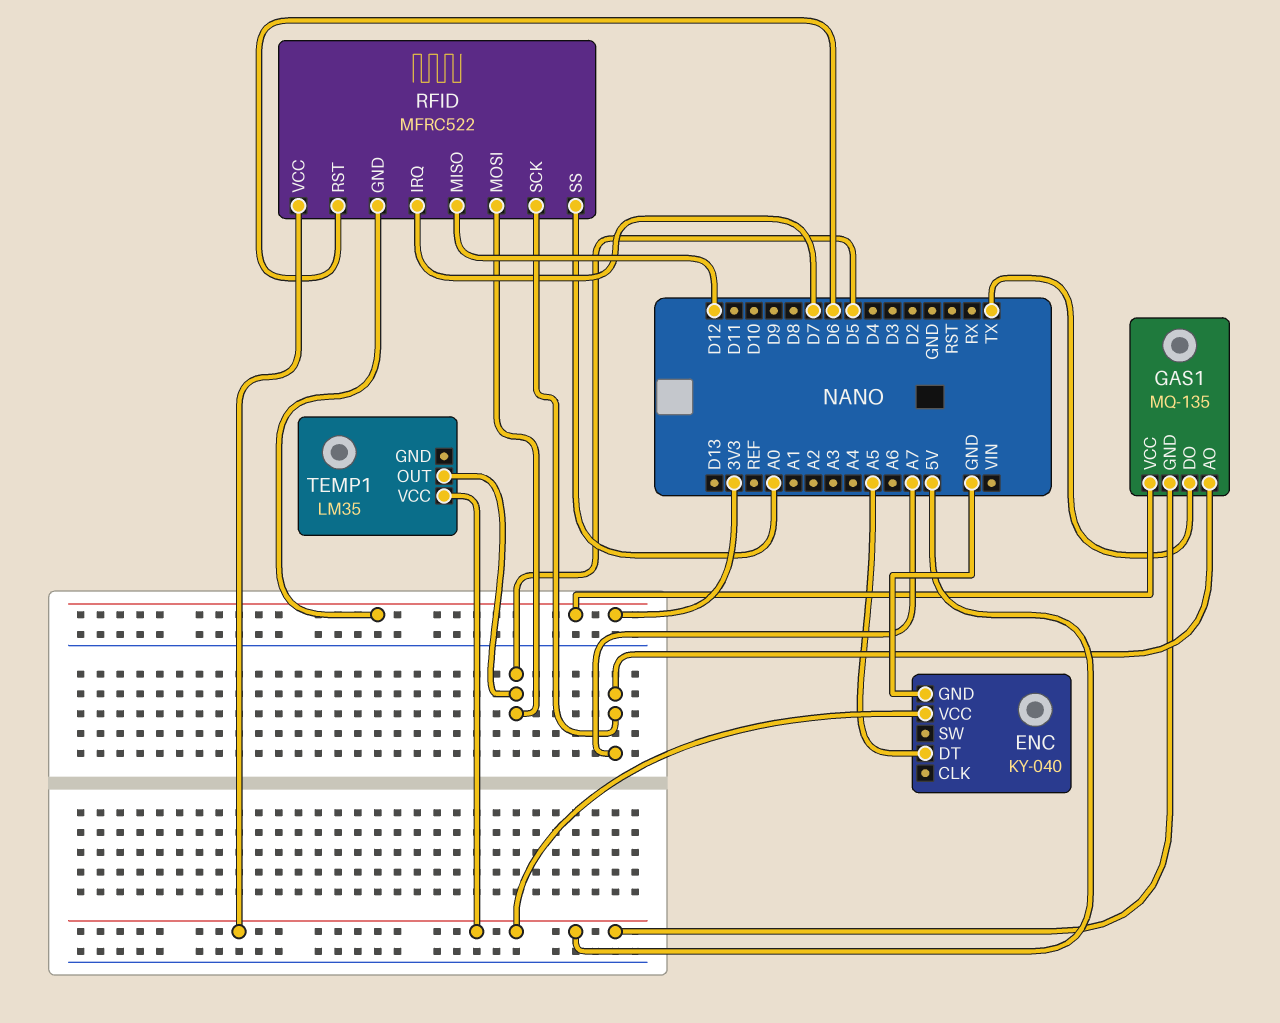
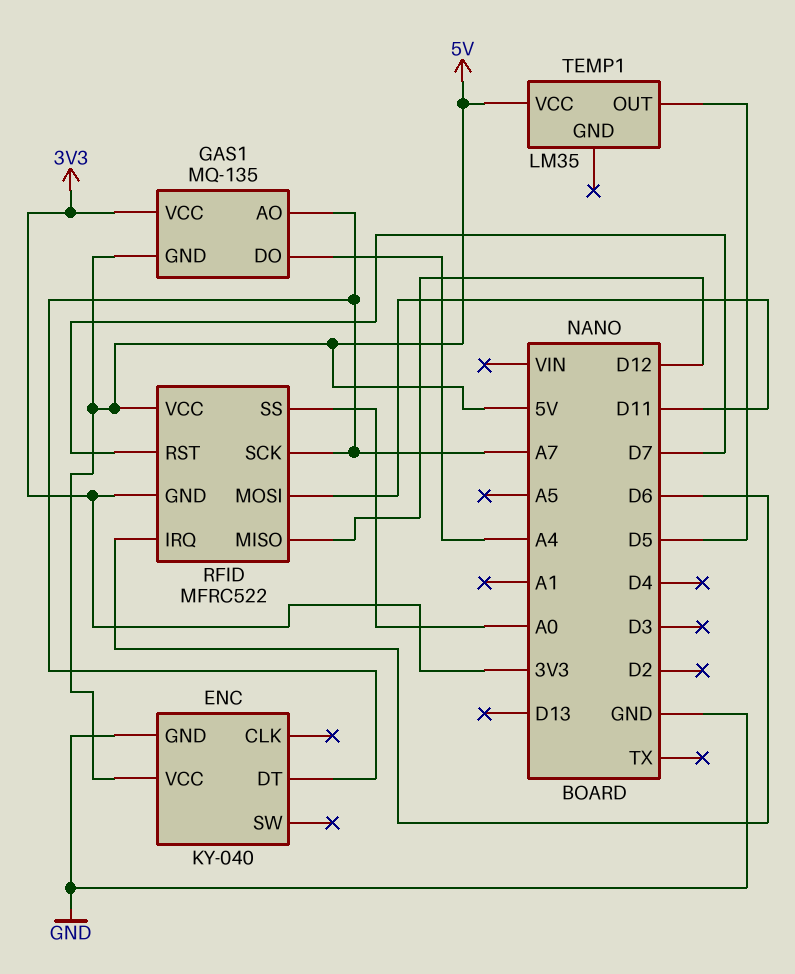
ENC pin DT: A5 -> A7
GAS1 pin DO: TX -> A4
RFID pin IRQ: D7 -> D6
RFID pin MOSI: D5 -> D11
RFID pin RST: D6 -> D7

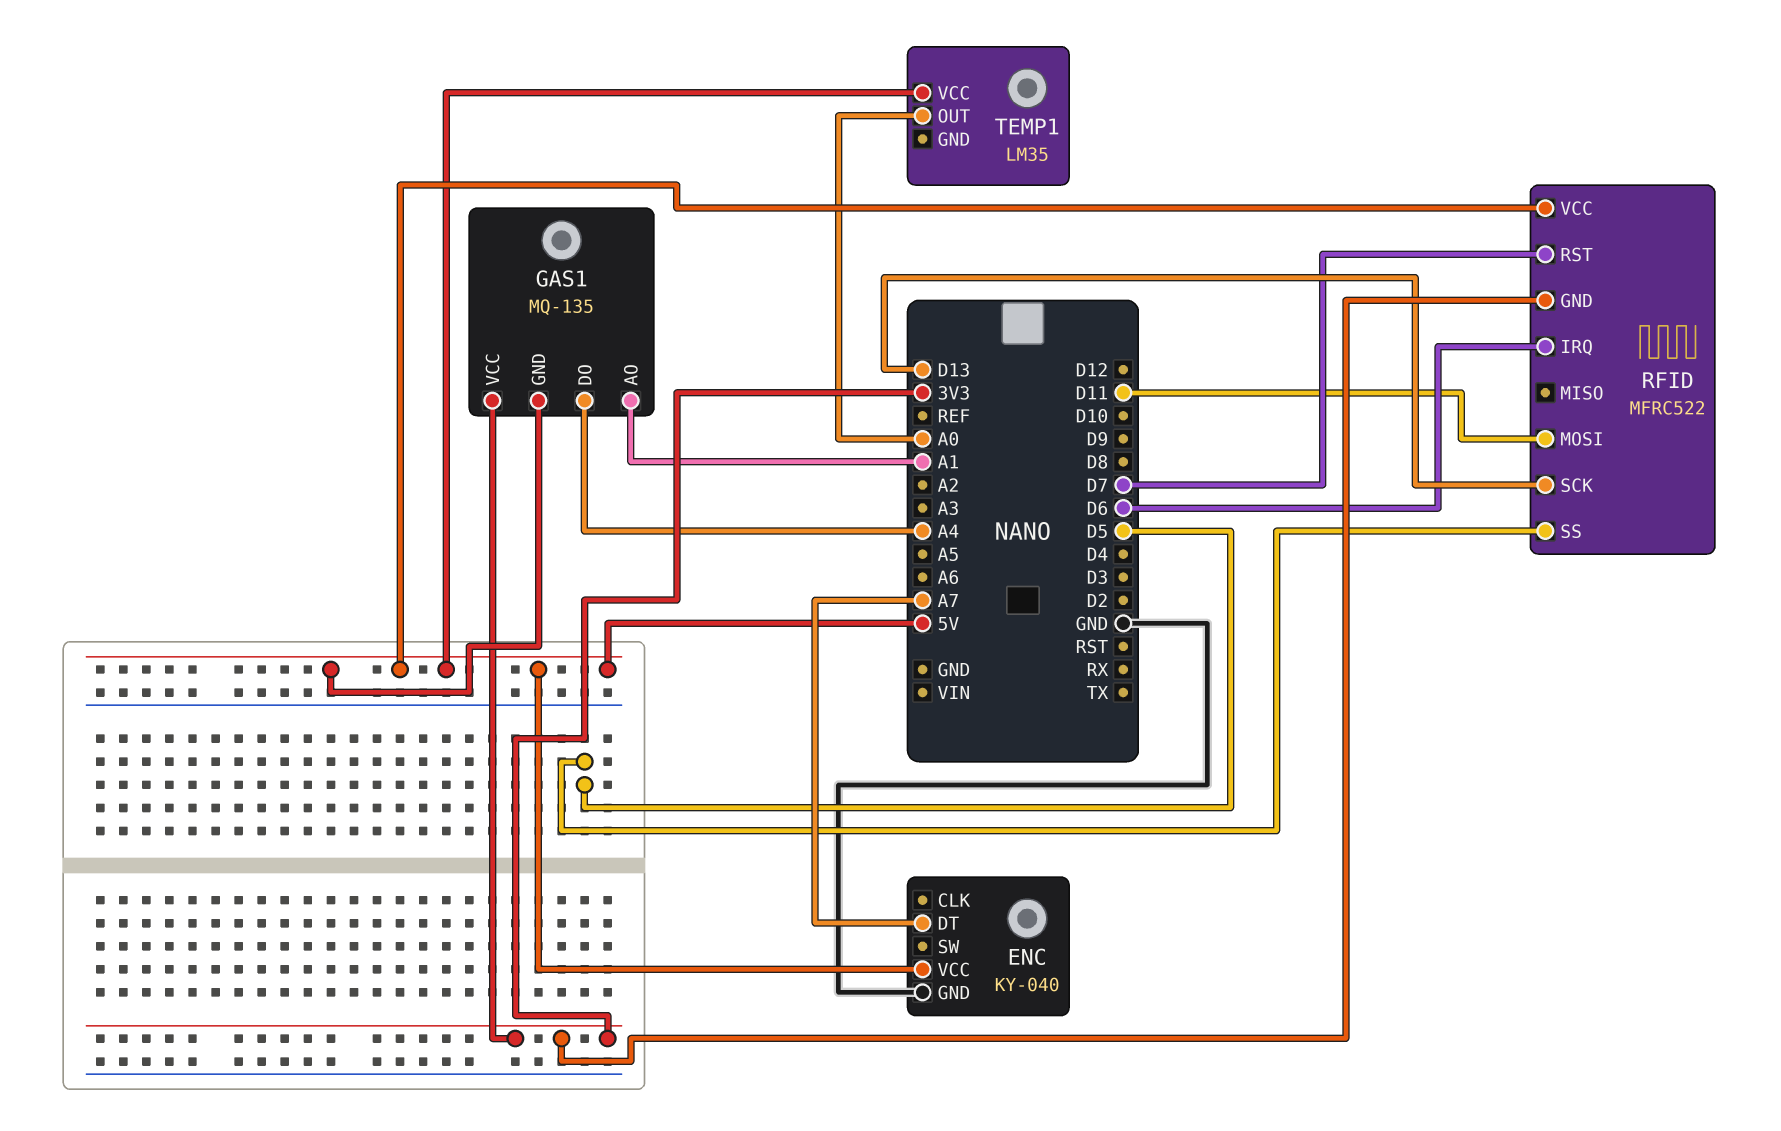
GAS1 pin AO: A7 -> A1
RFID pin MISO: D12 -> none
RFID pin SCK: A7 -> D13
RFID pin SS: A0 -> D5
TEMP1 pin OUT: D5 -> A0

